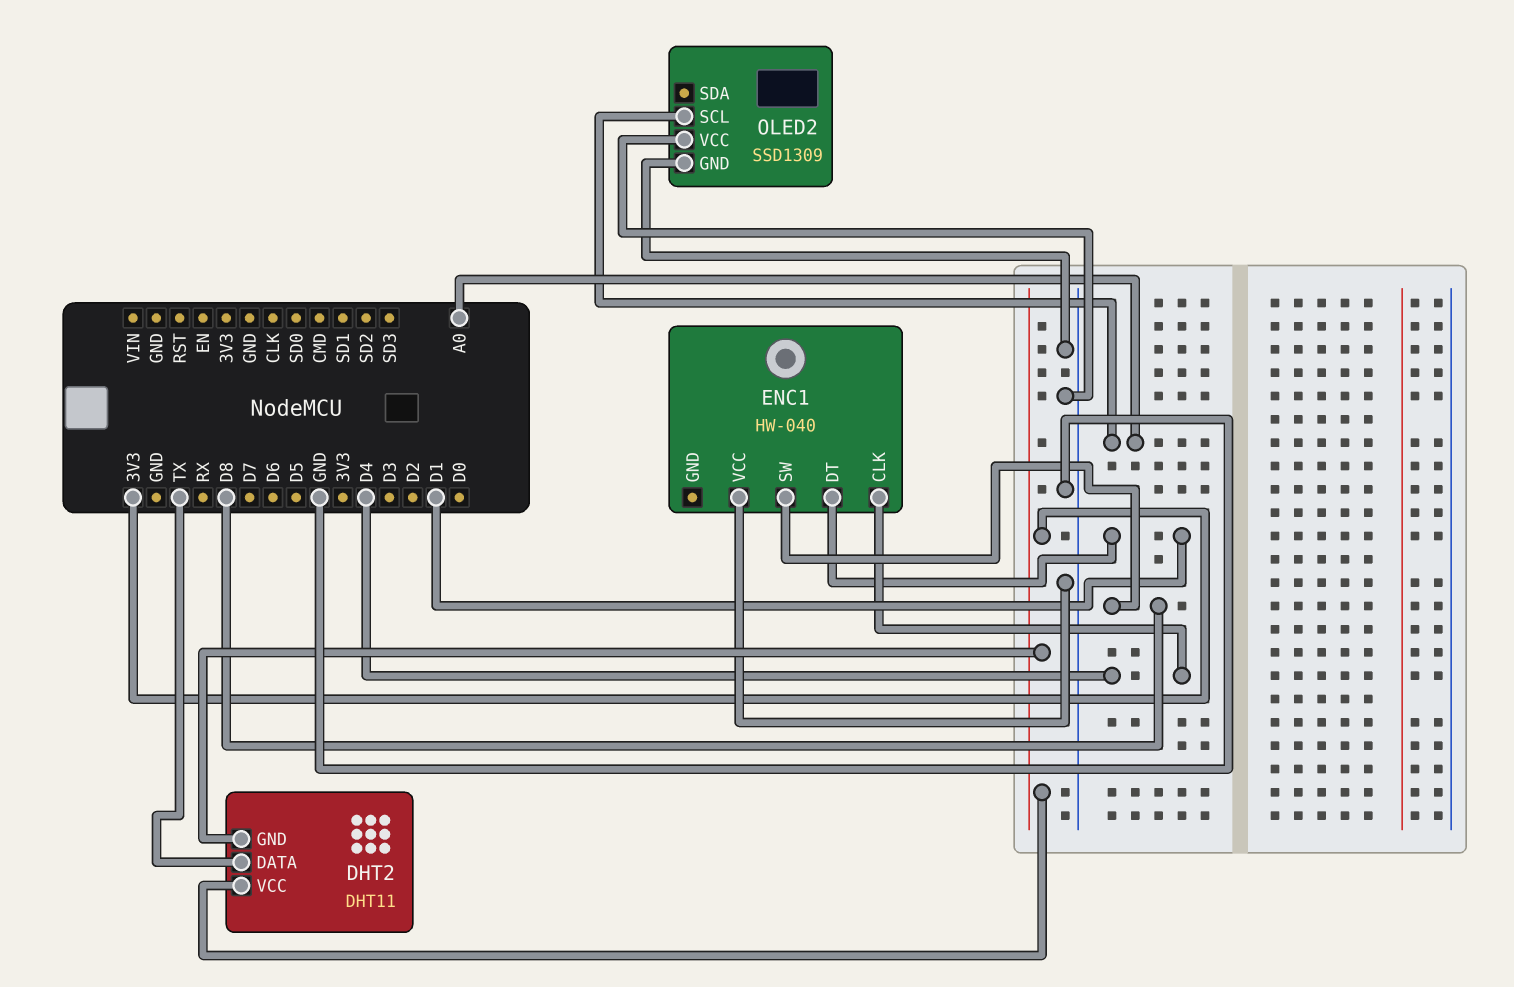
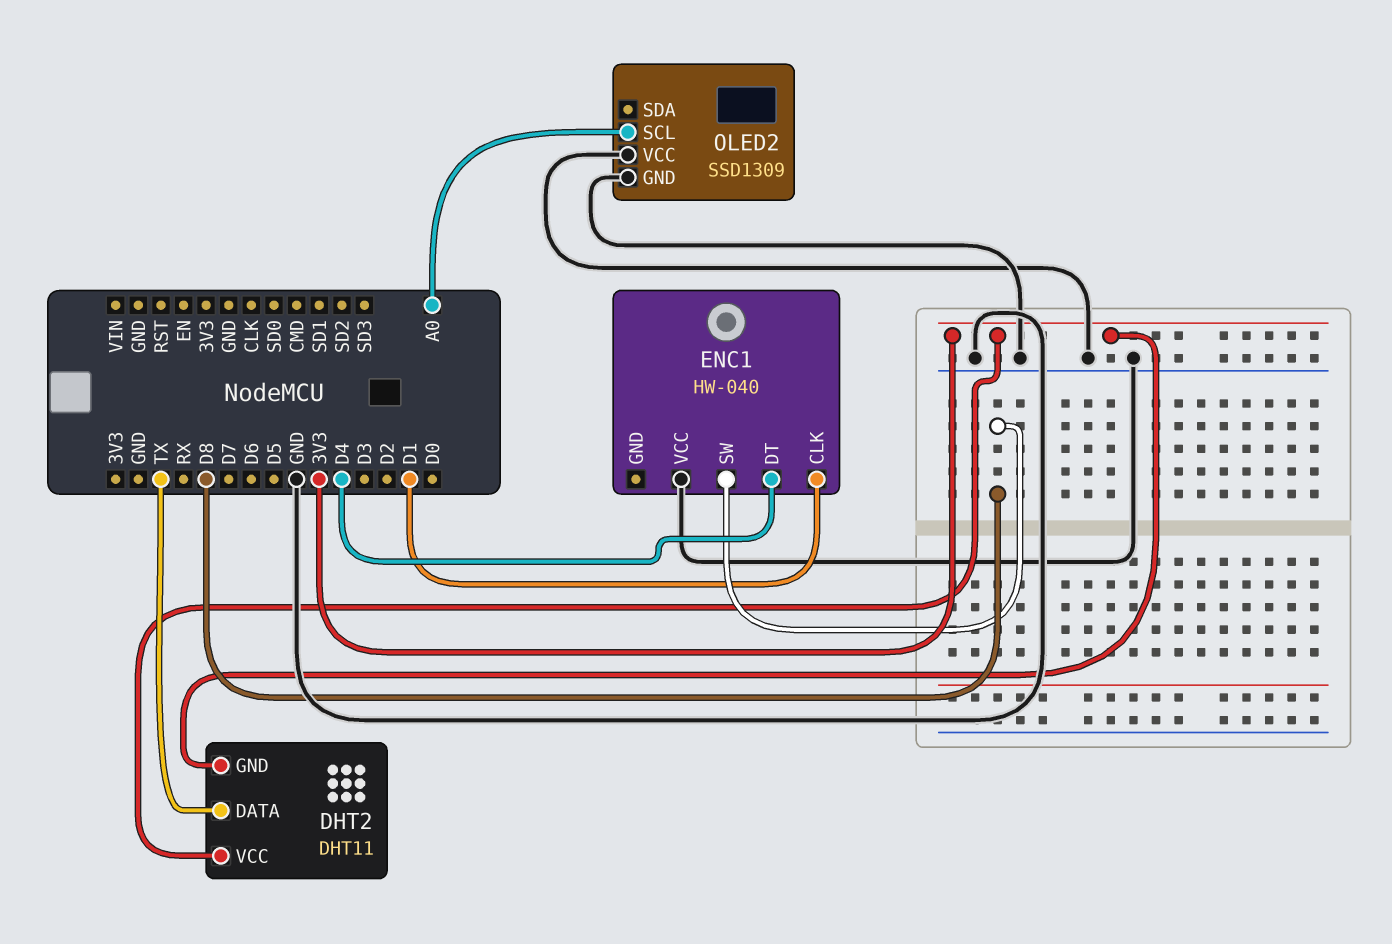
ENC1 pin CLK: D4 -> D1
ENC1 pin DT: D1 -> D4

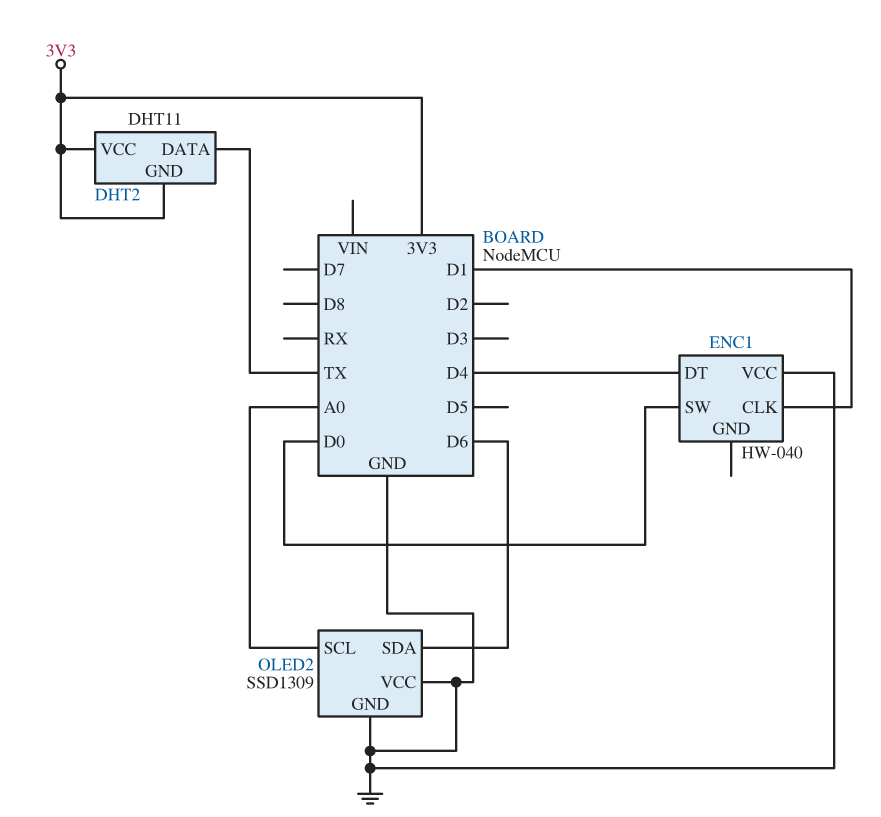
ENC1 pin SW: D8 -> D0
OLED2 pin SDA: none -> D6

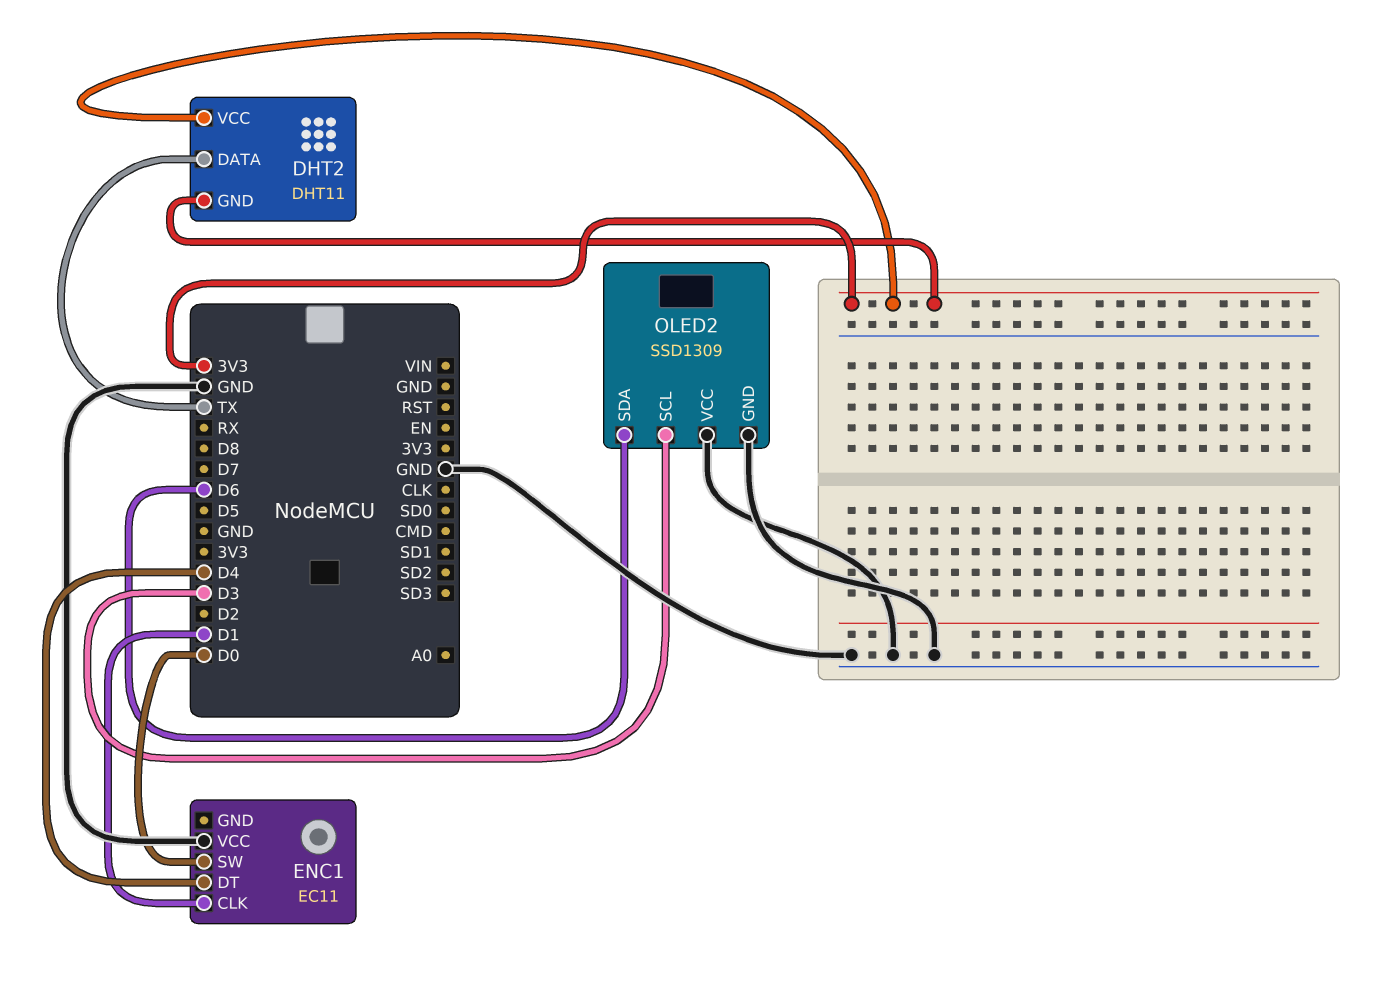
ENC1: HW-040 -> EC11
OLED2 pin SCL: A0 -> D3

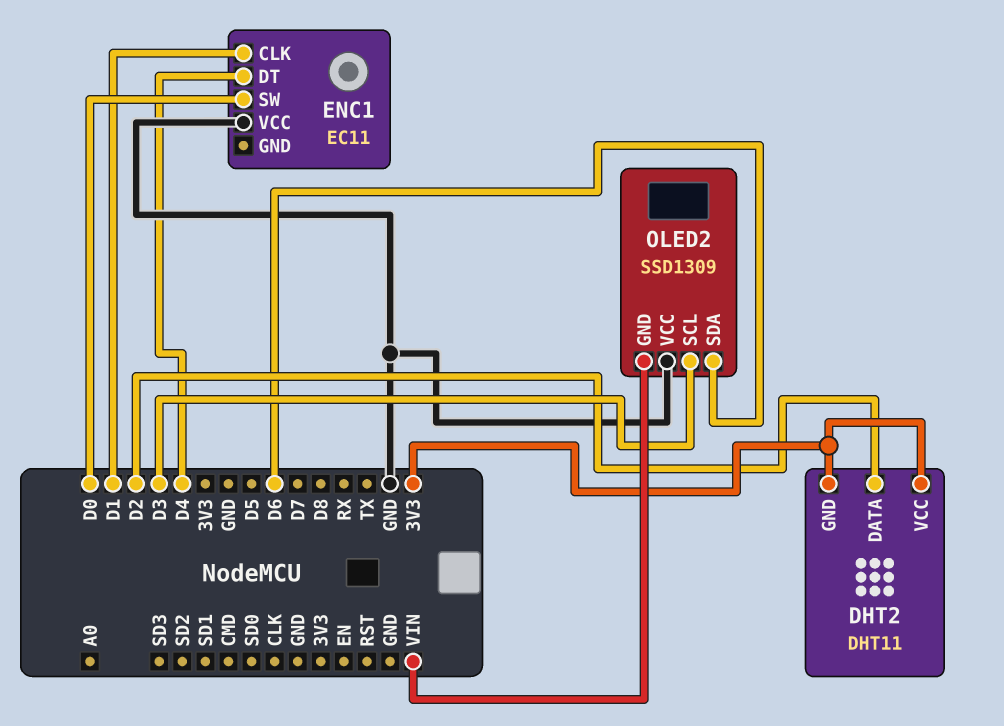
DHT2 pin DATA: TX -> D2
OLED2 pin GND: GND -> VIN

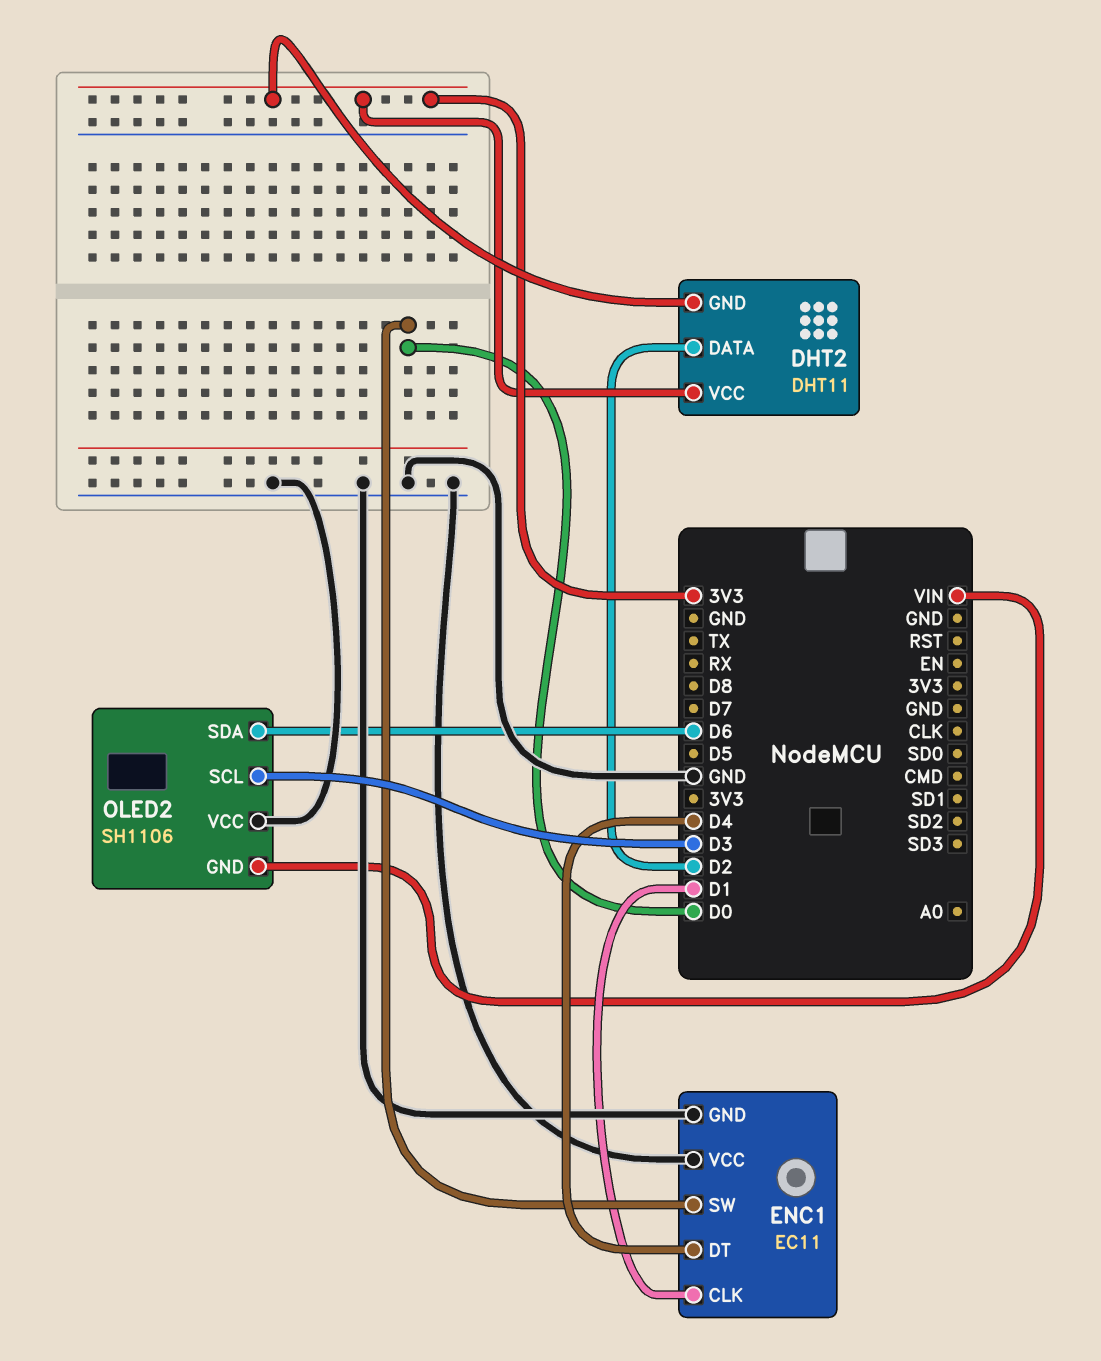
ENC1 pin GND: none -> GND
OLED2: SSD1309 -> SH1106

